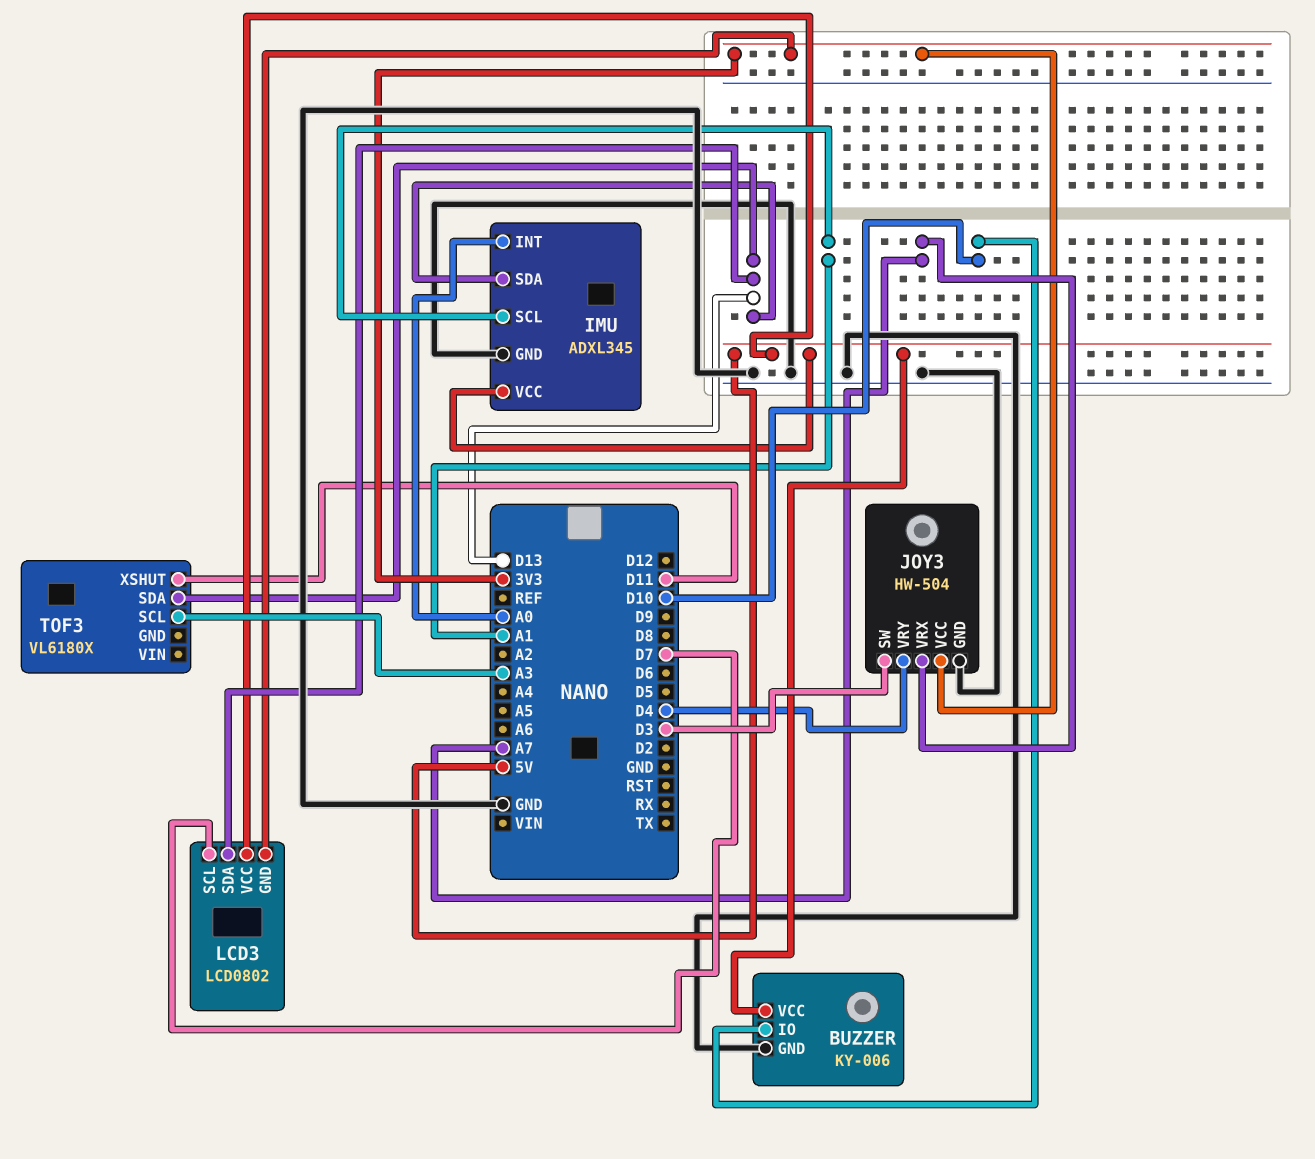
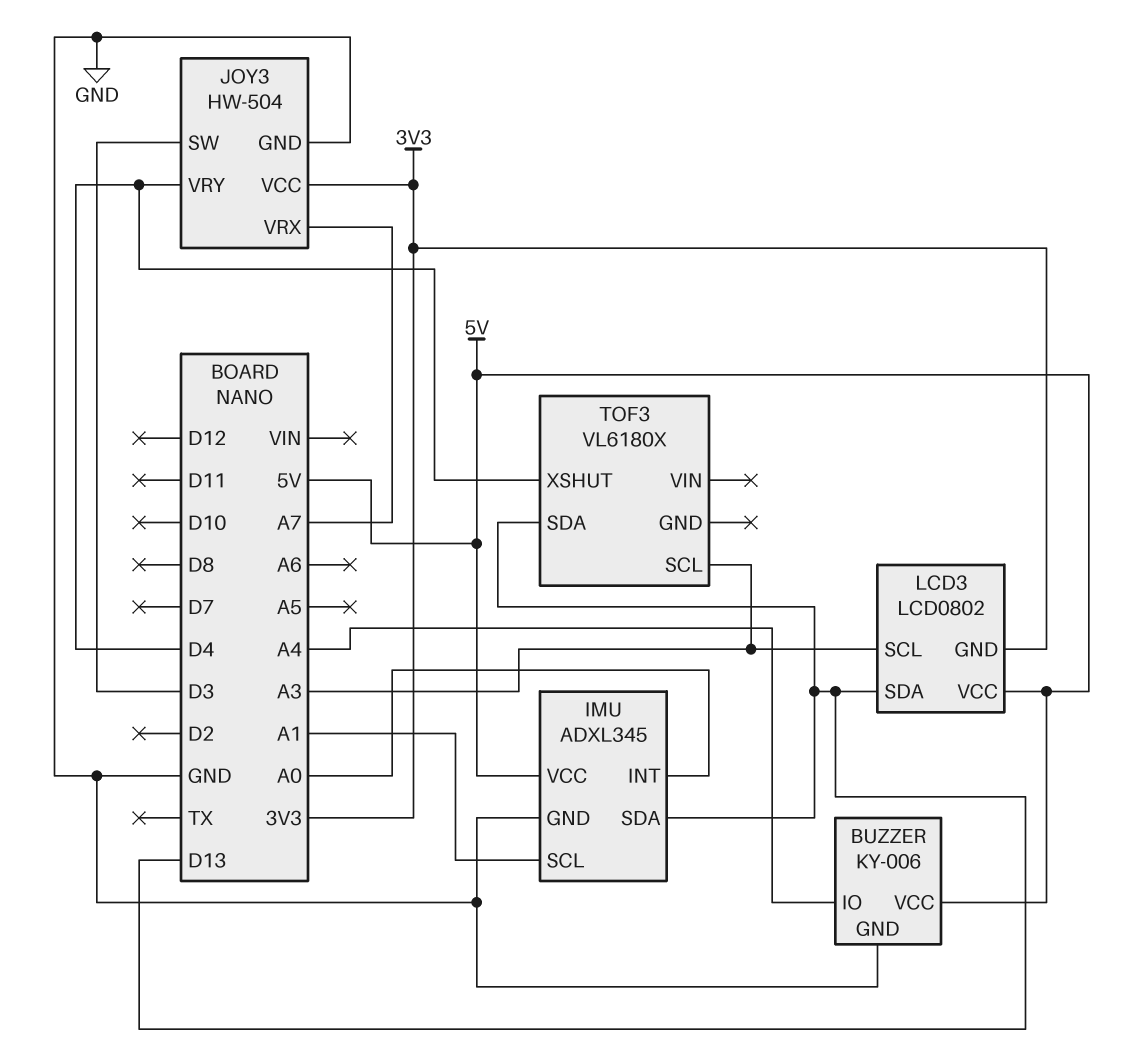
BUZZER pin IO: D10 -> A4
LCD3 pin SCL: D7 -> A3
TOF3 pin XSHUT: D11 -> D4

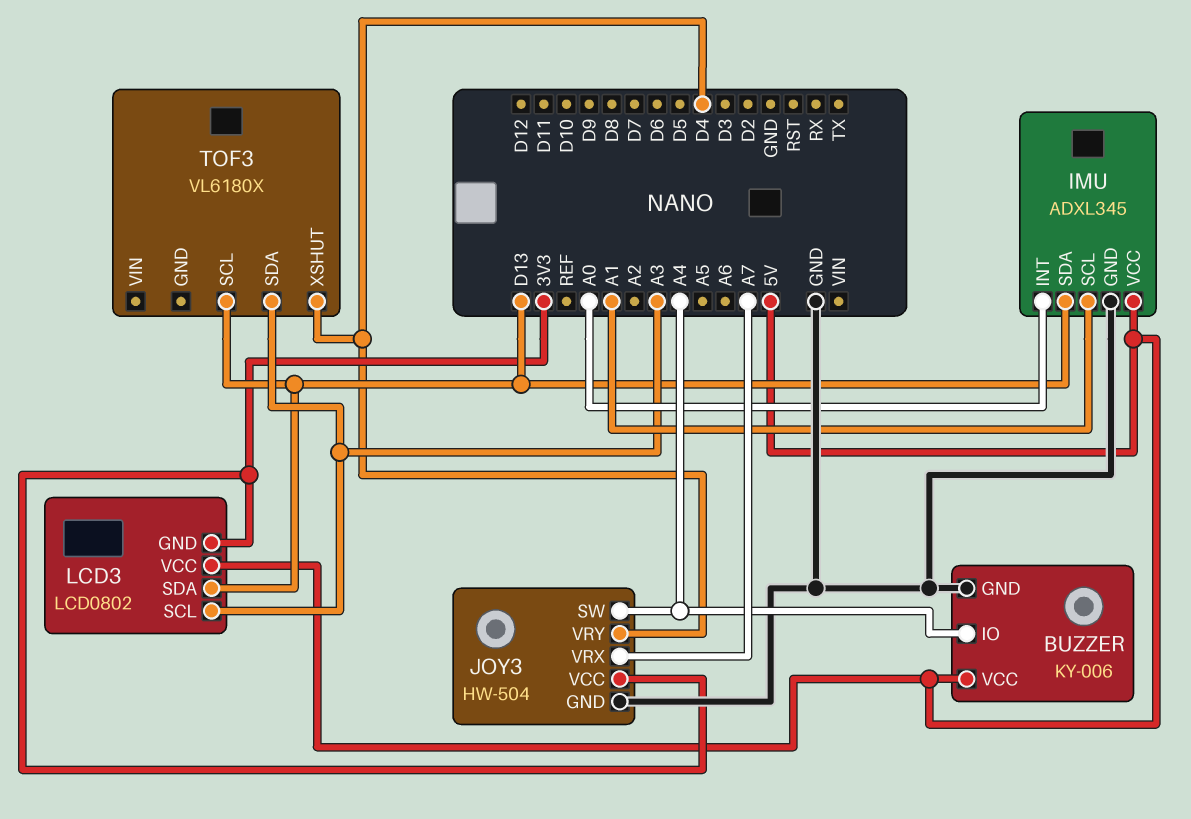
JOY3 pin SW: D3 -> A4
TOF3 pin SCL: A3 -> D13
TOF3 pin SDA: D13 -> A3

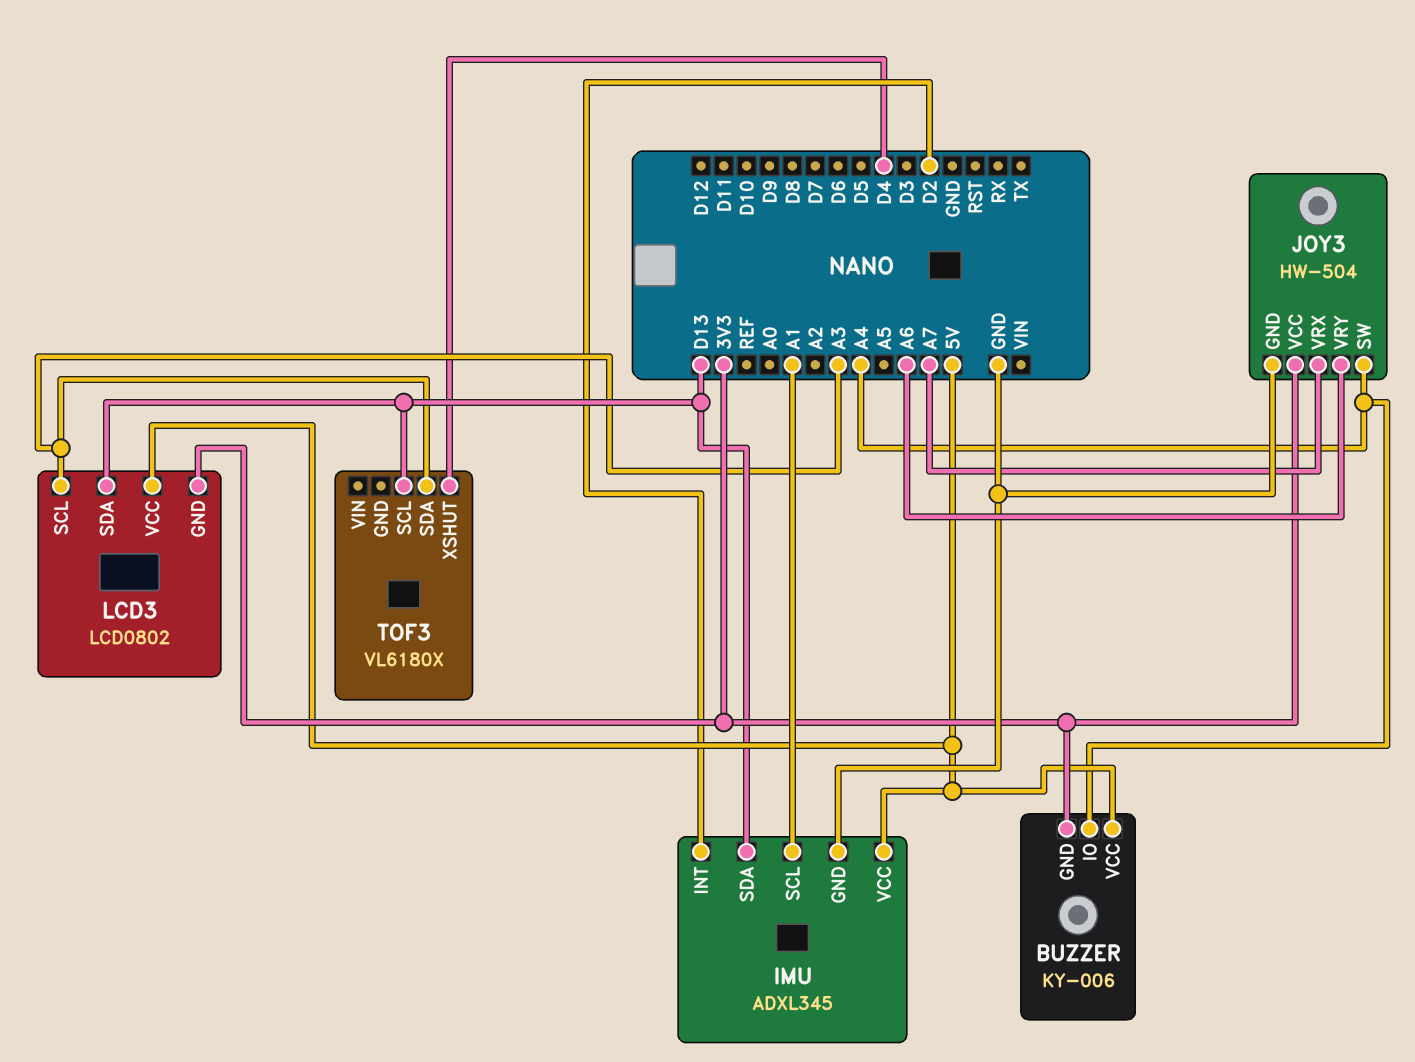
BUZZER pin GND: GND -> 3V3
IMU pin INT: A0 -> D2
JOY3 pin VRY: D4 -> A6

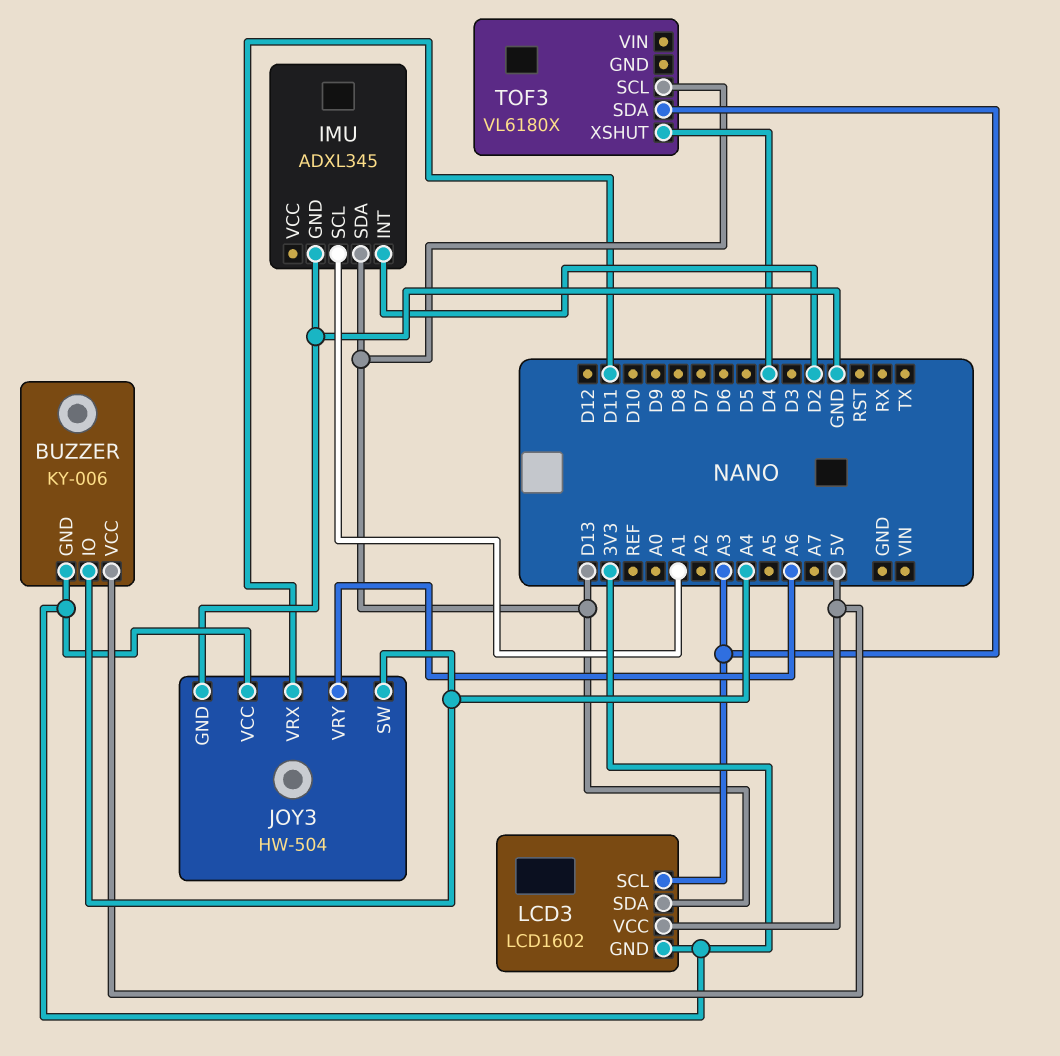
IMU pin VCC: 5V -> none
JOY3 pin VRX: A7 -> D11
LCD3: LCD0802 -> LCD1602

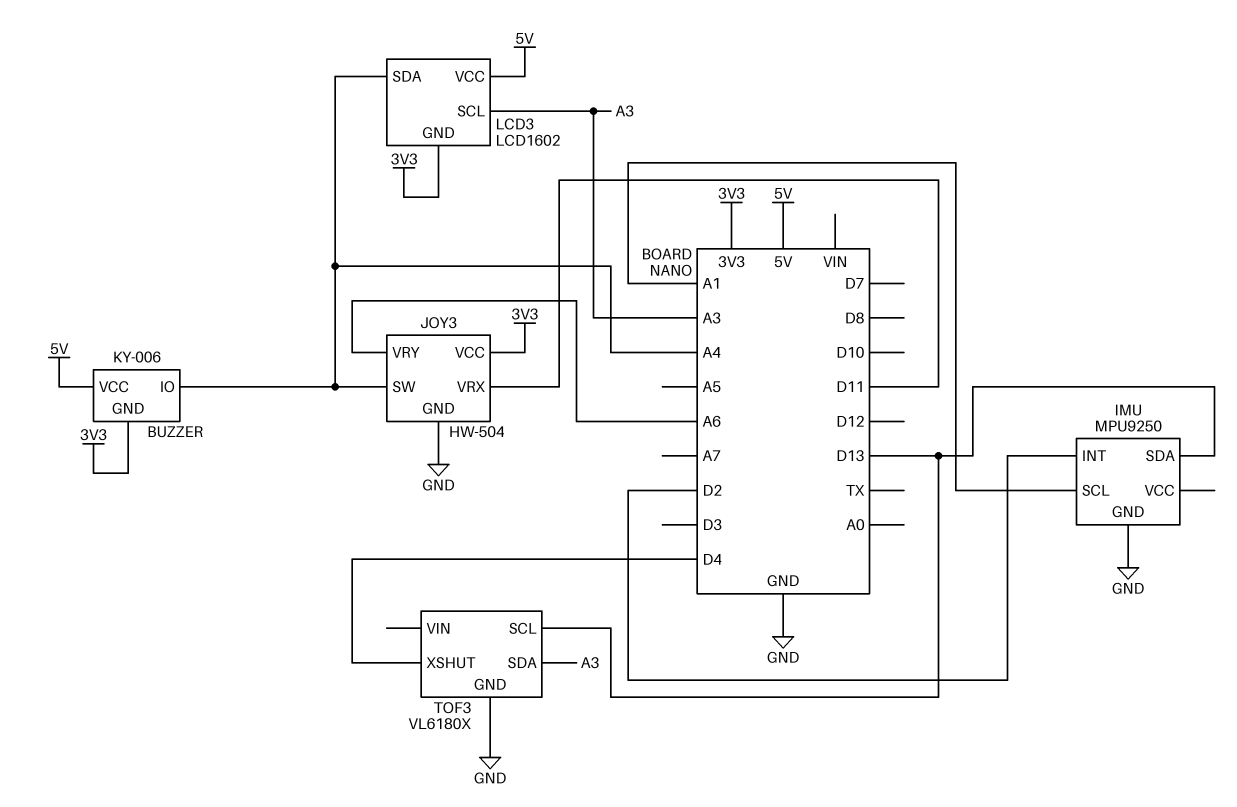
IMU: ADXL345 -> MPU9250
LCD3 pin SDA: D13 -> A4
TOF3 pin GND: none -> GND

